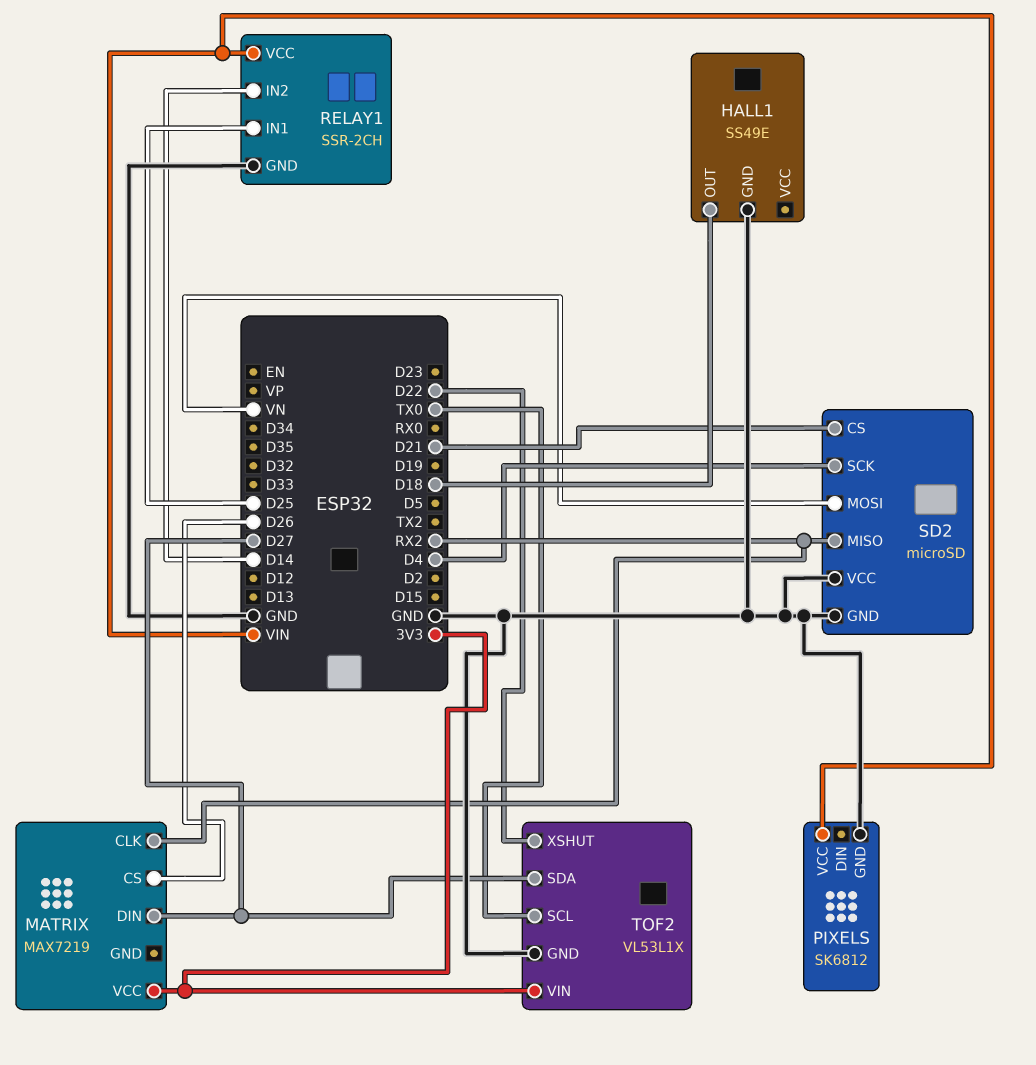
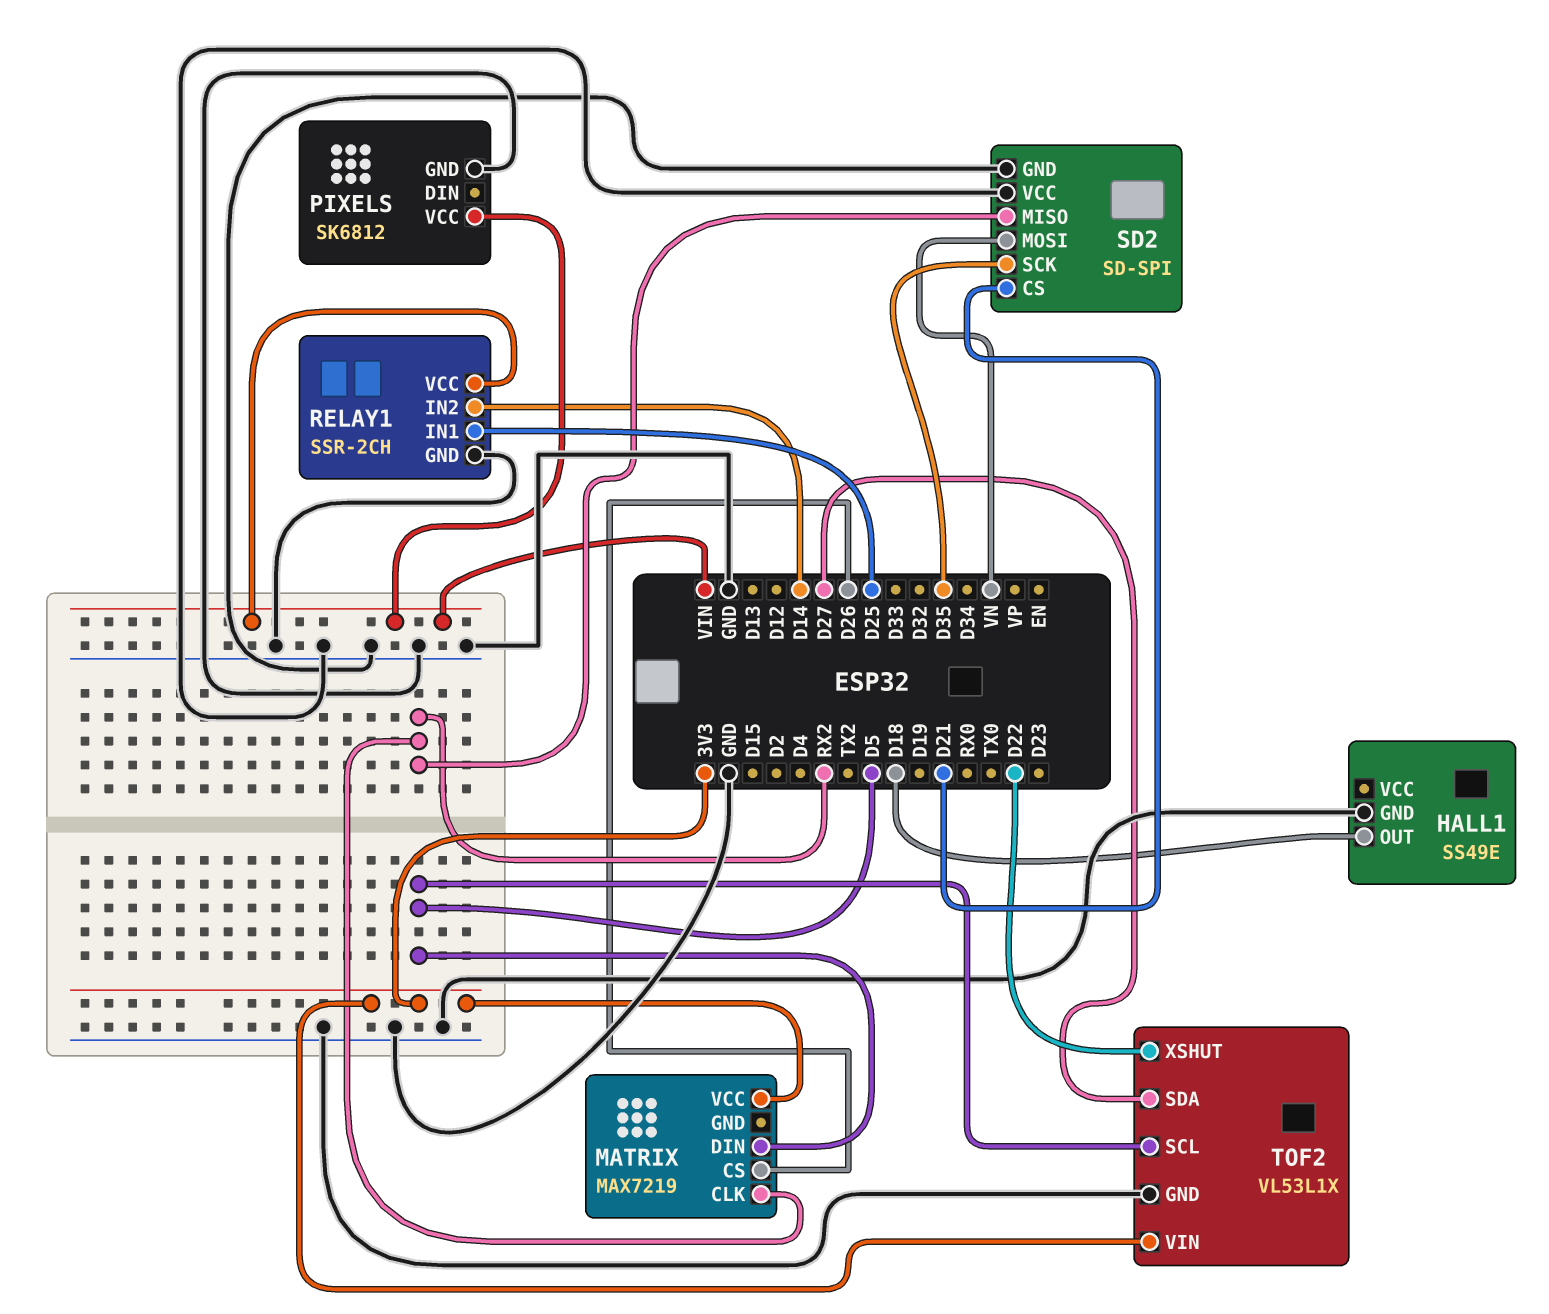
MATRIX pin DIN: D27 -> D5
SD2: microSD -> SD-SPI
SD2 pin SCK: D4 -> D35
TOF2 pin SCL: TX0 -> D5

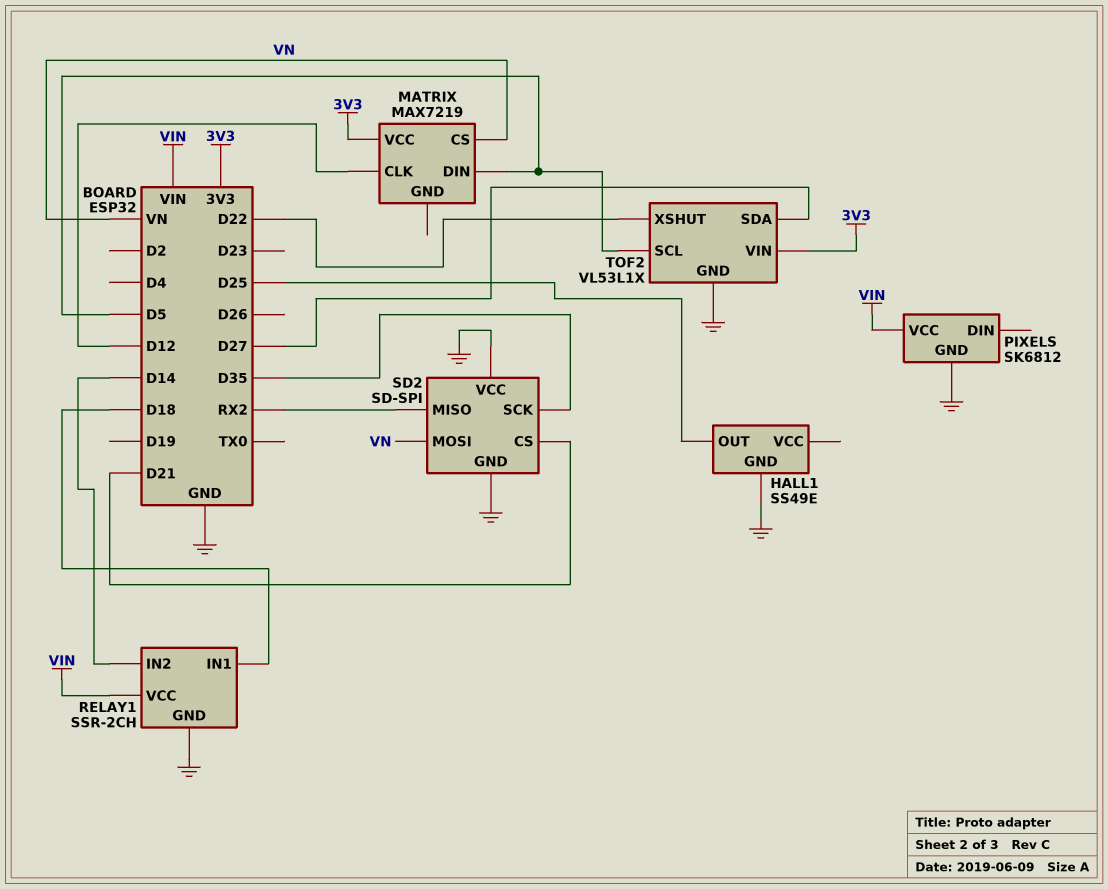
HALL1 pin OUT: D18 -> D25
MATRIX pin CLK: RX2 -> D12
MATRIX pin CS: D26 -> VN
RELAY1 pin IN1: D25 -> D18

